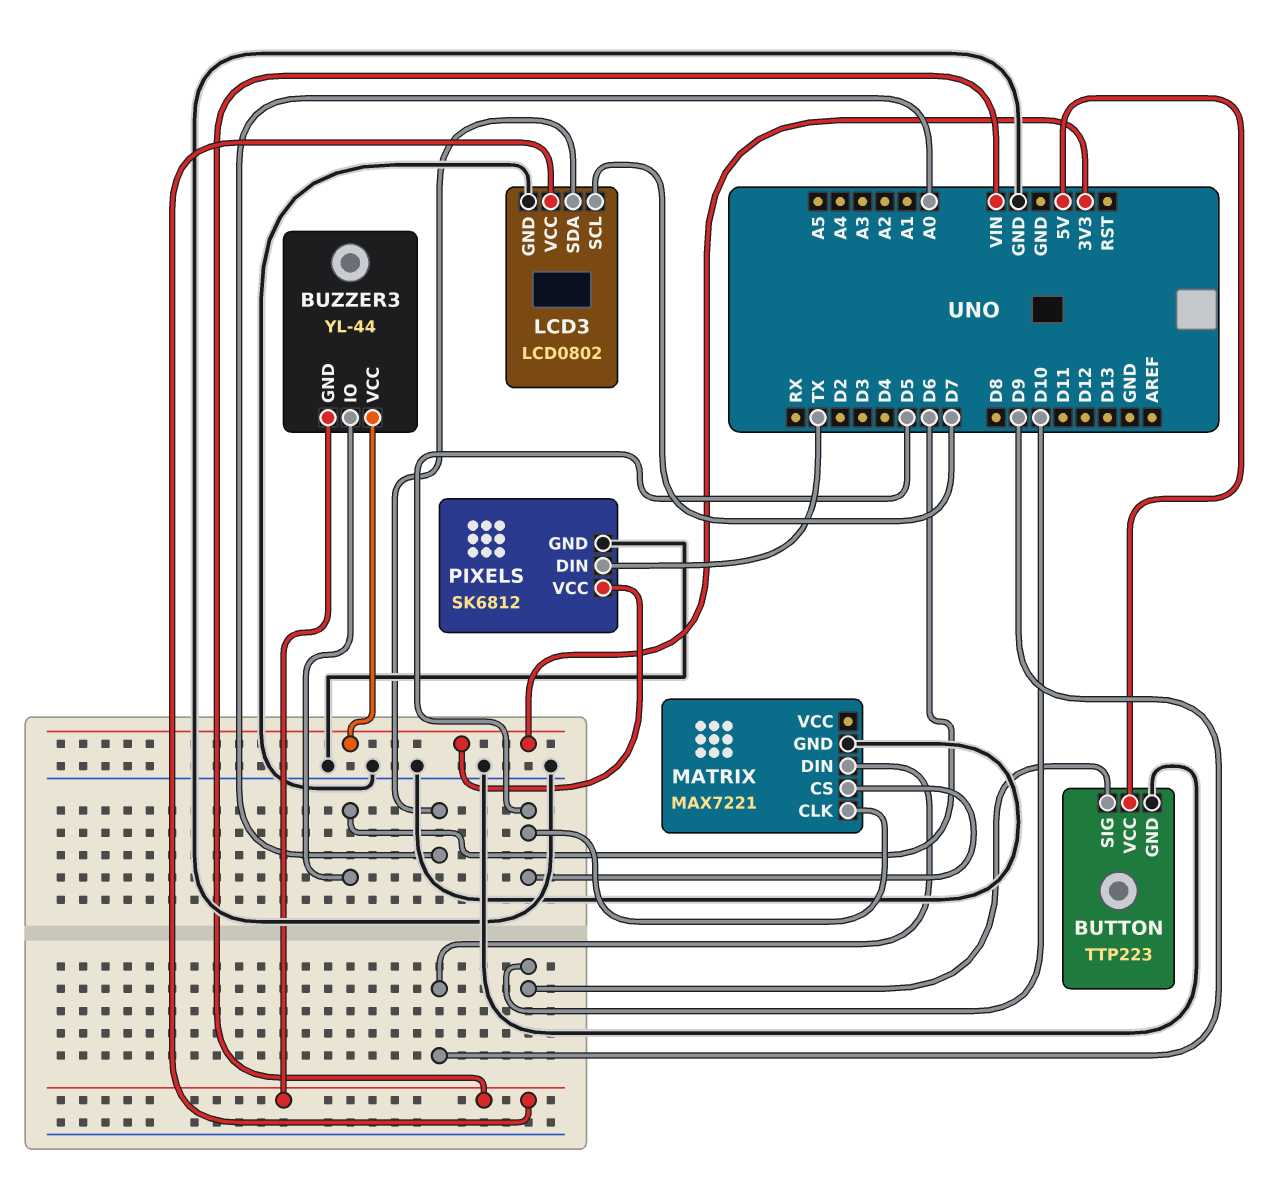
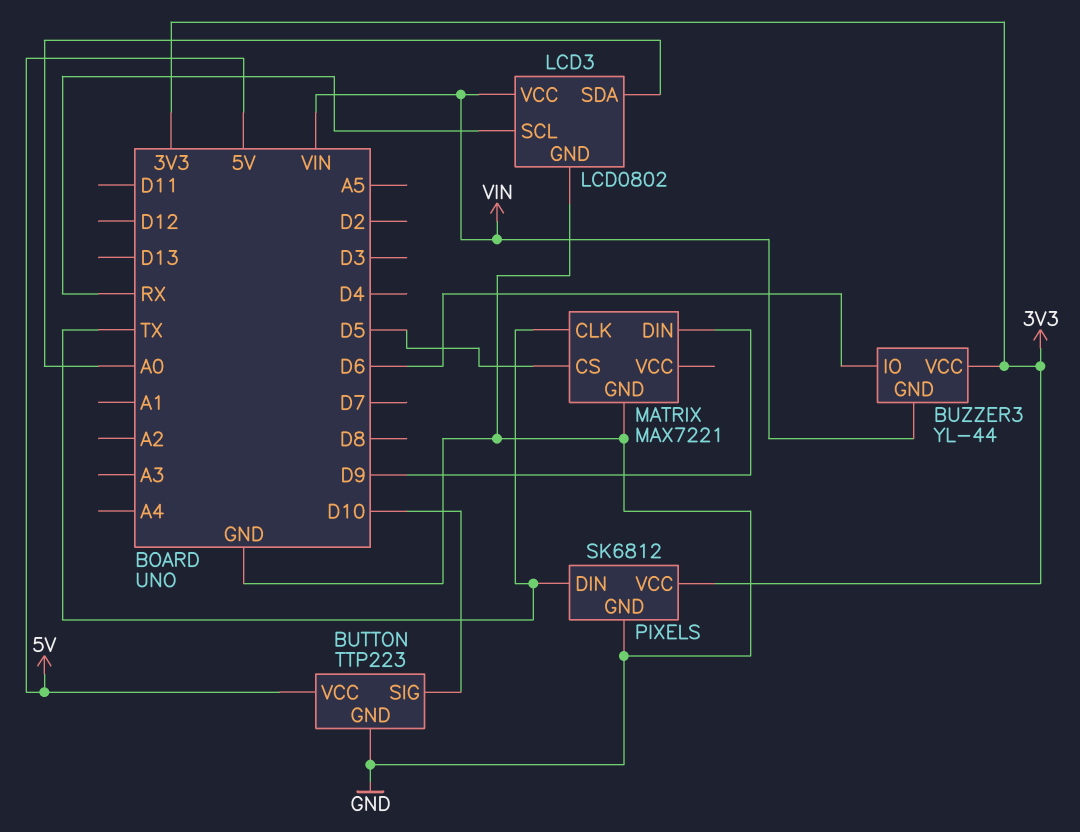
LCD3 pin SCL: D7 -> RX
MATRIX pin CLK: D5 -> TX

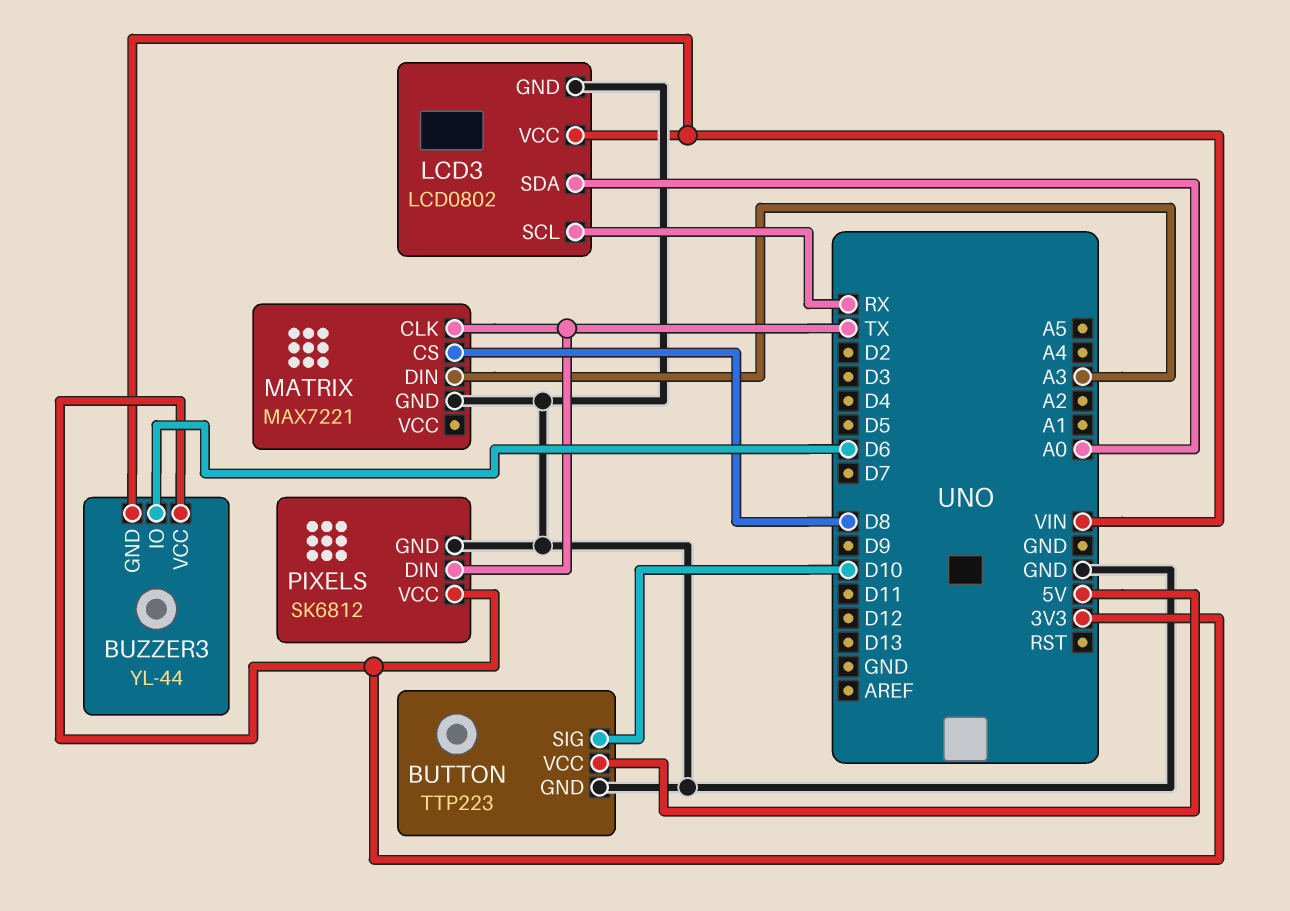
MATRIX pin CS: D5 -> D8
MATRIX pin DIN: D9 -> A3

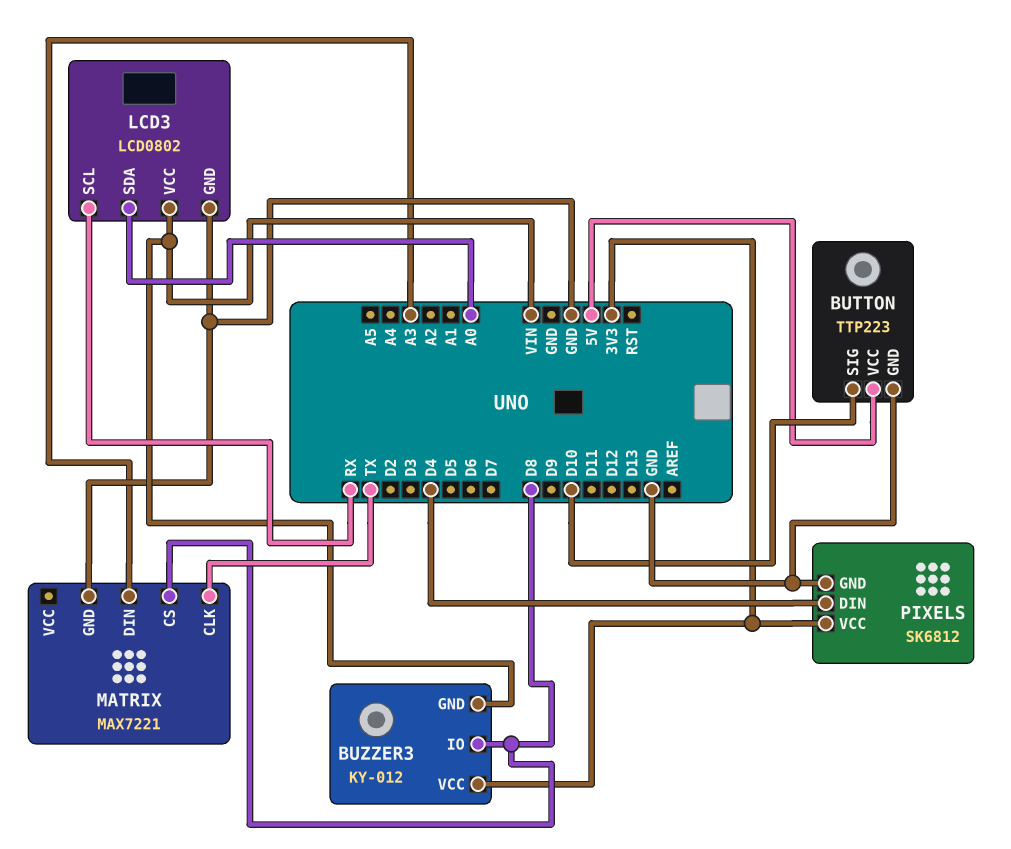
BUZZER3: YL-44 -> KY-012
BUZZER3 pin IO: D6 -> D8
PIXELS pin DIN: TX -> D4

